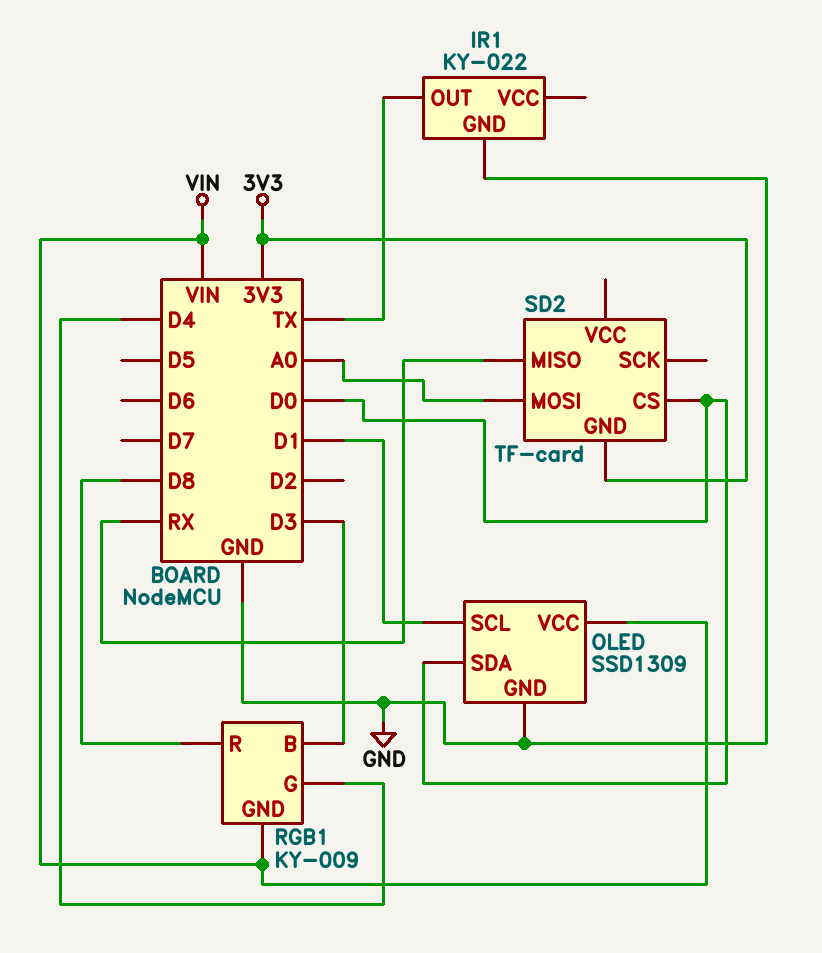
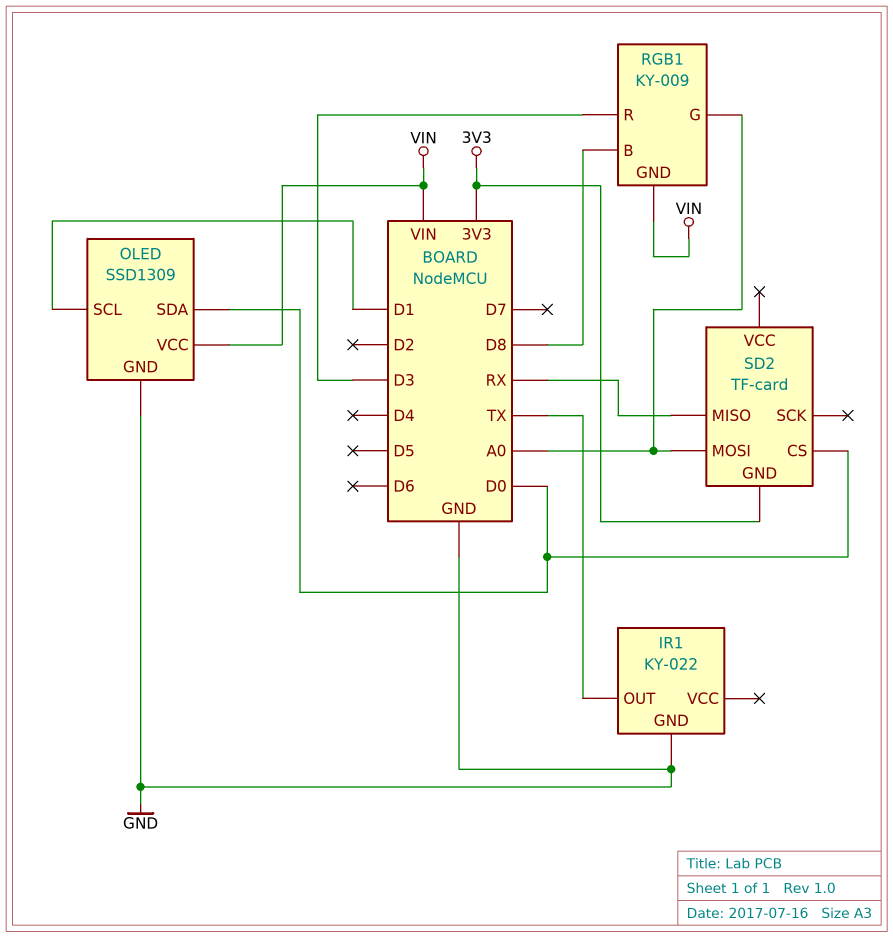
RGB1 pin B: D3 -> D8
RGB1 pin G: D4 -> A0
RGB1 pin R: D8 -> D3

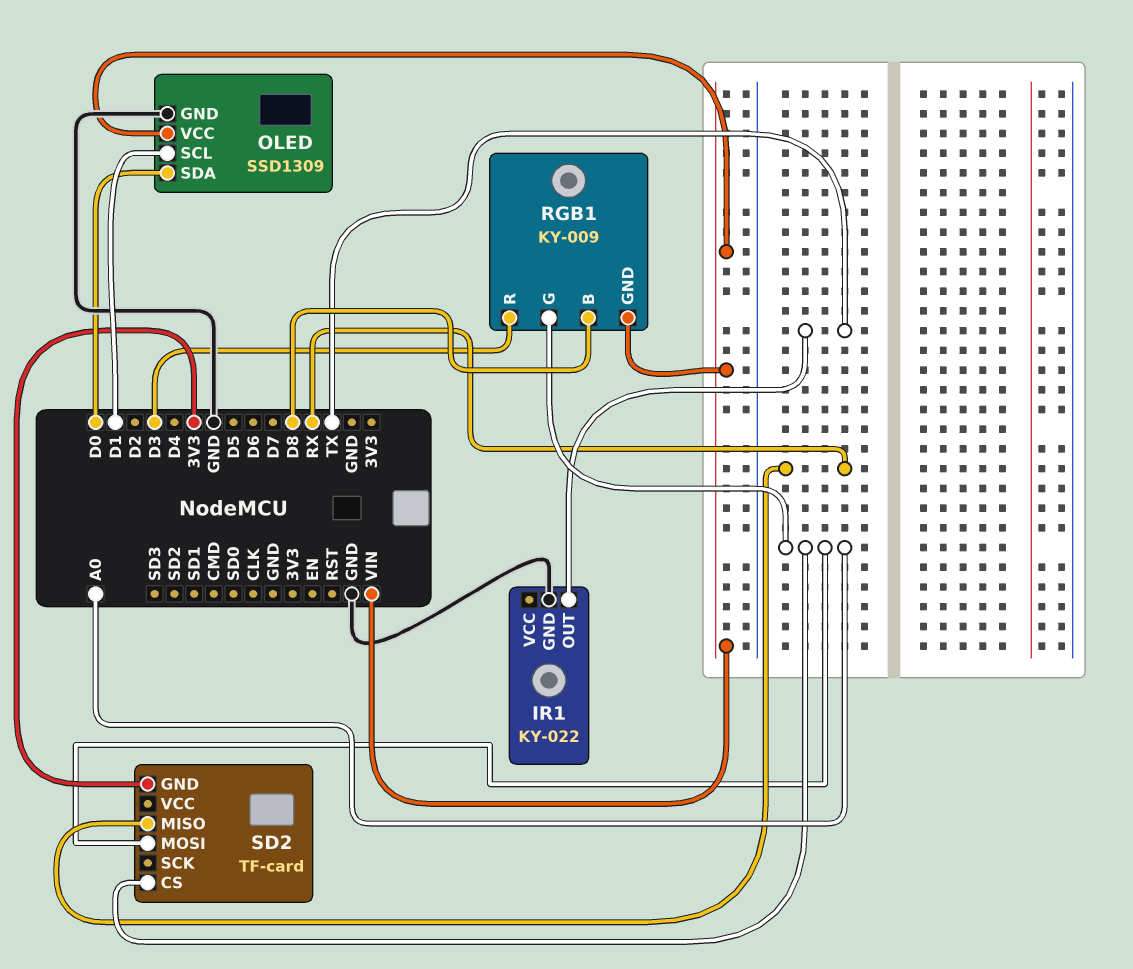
SD2 pin CS: D0 -> A0

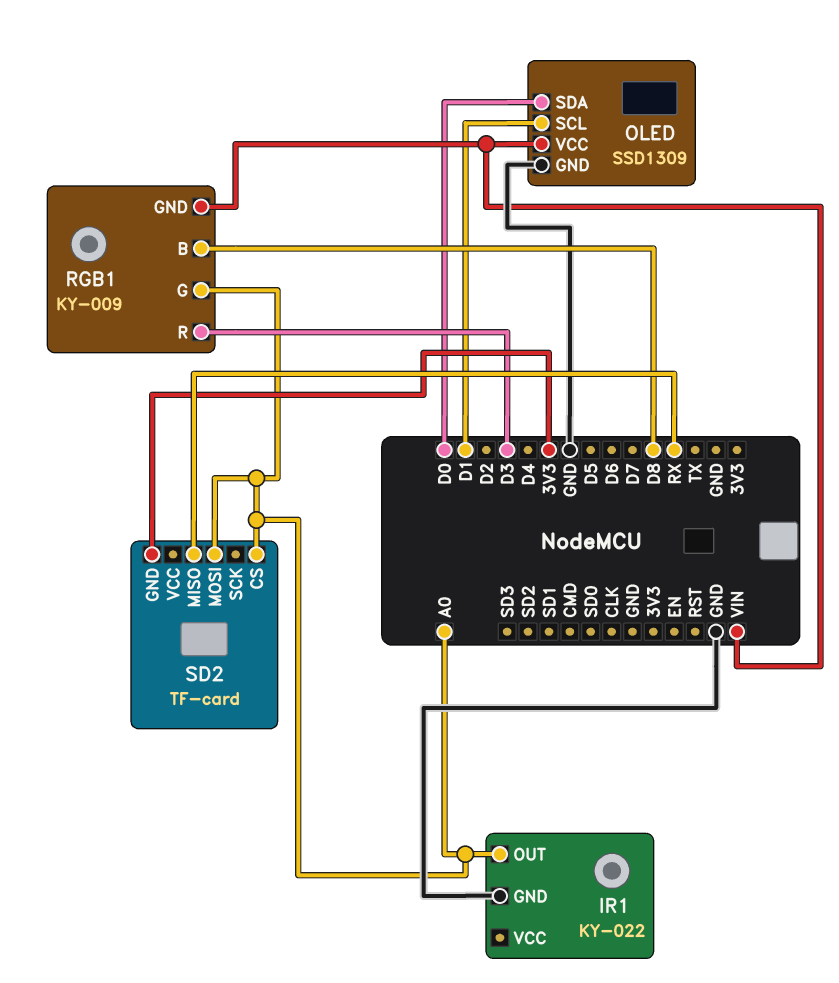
IR1 pin OUT: TX -> A0

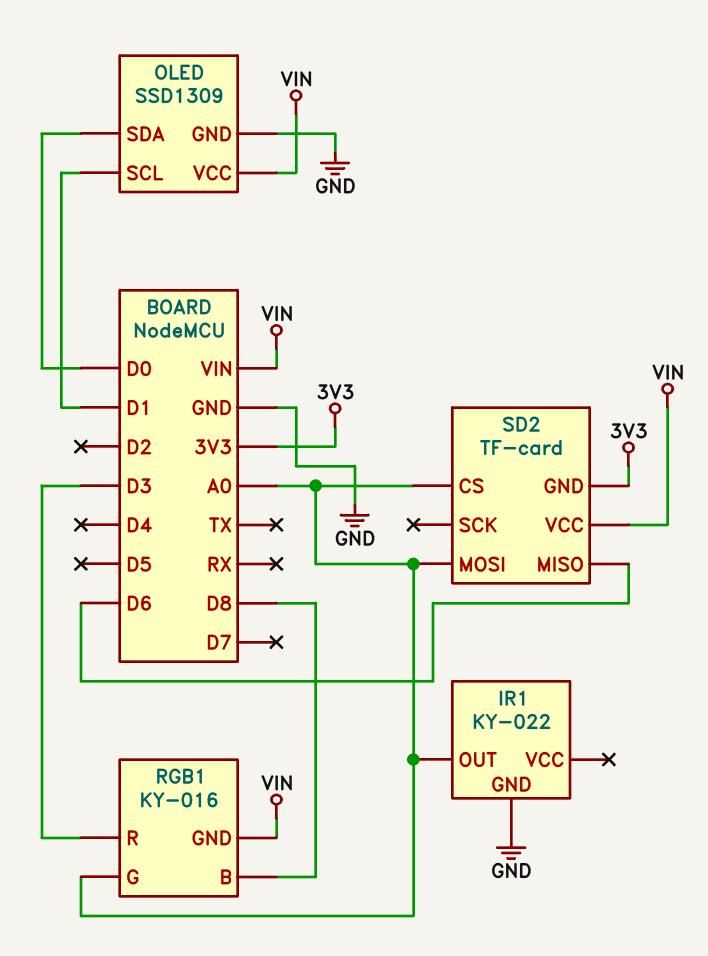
RGB1: KY-009 -> KY-016
SD2 pin MISO: RX -> D6
SD2 pin VCC: none -> VIN

